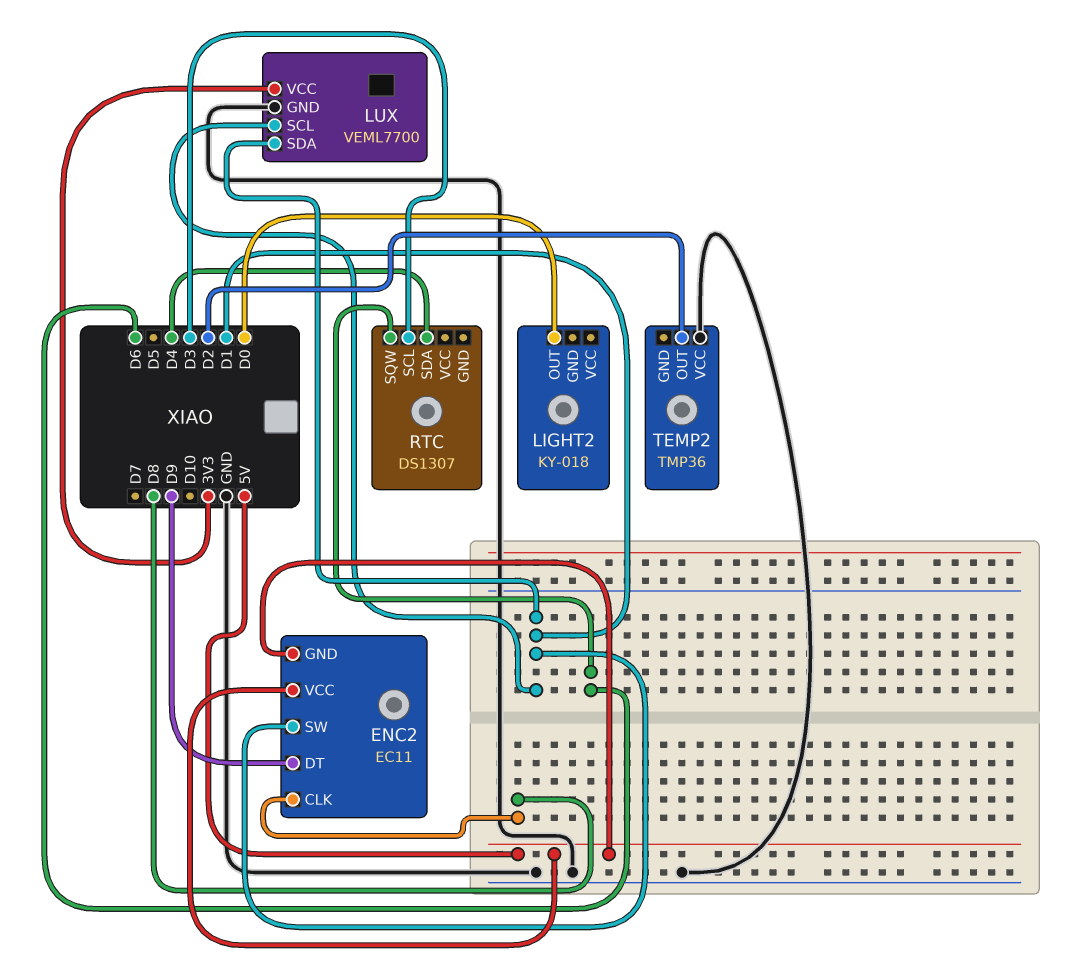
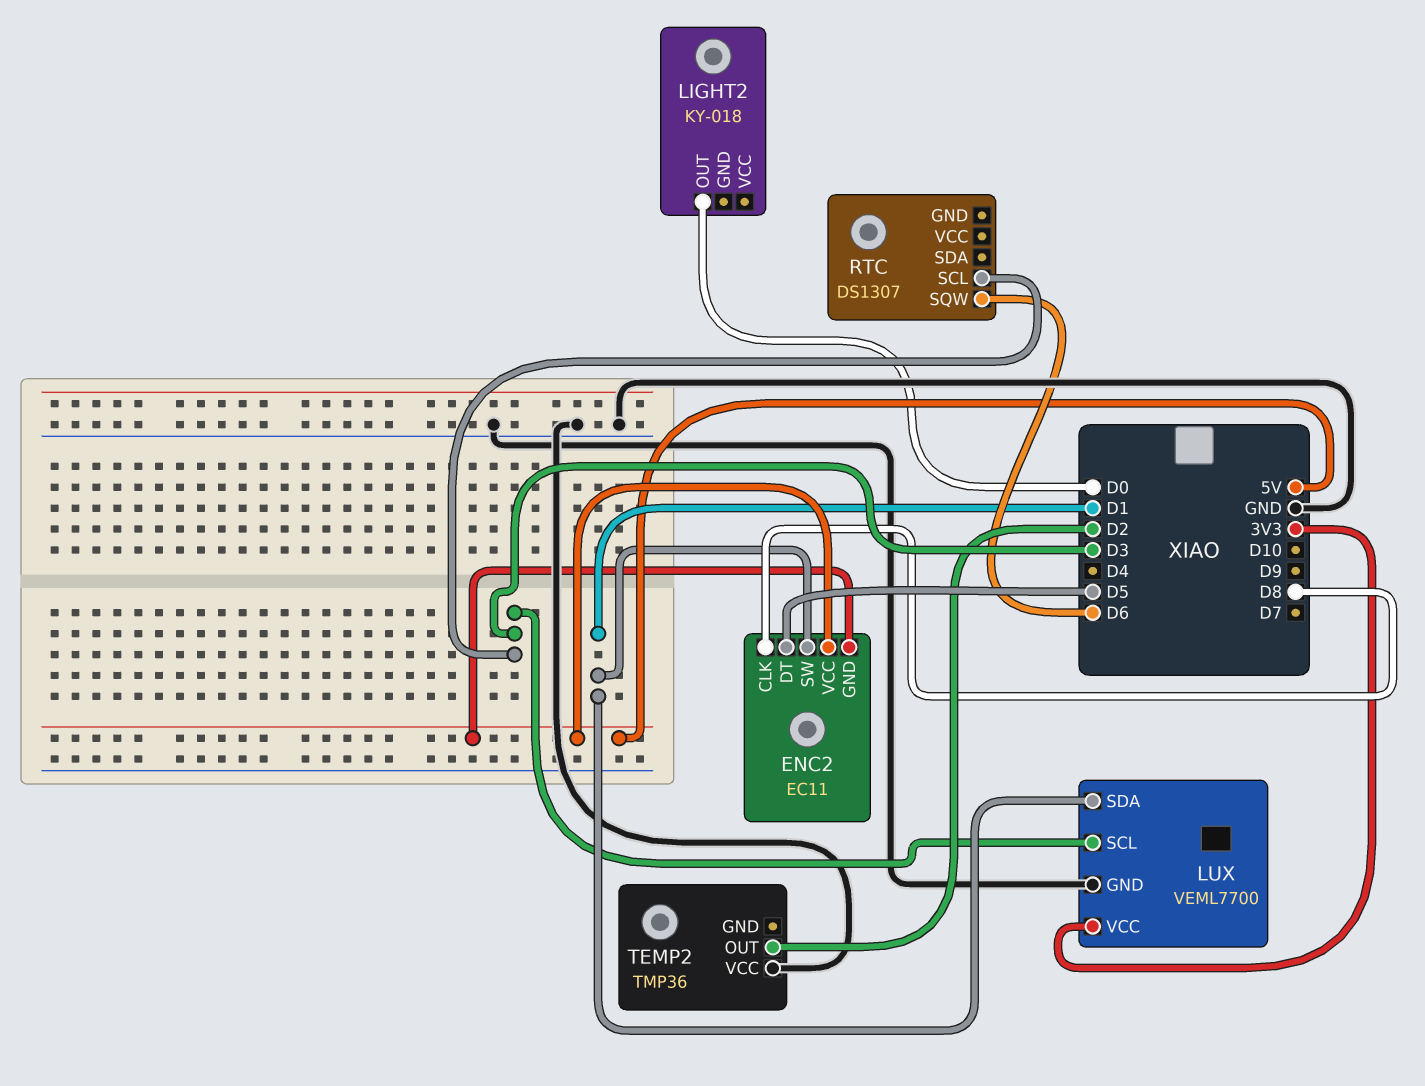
ENC2 pin DT: D9 -> D5
LUX pin SCL: D1 -> D3
RTC pin SDA: D4 -> none

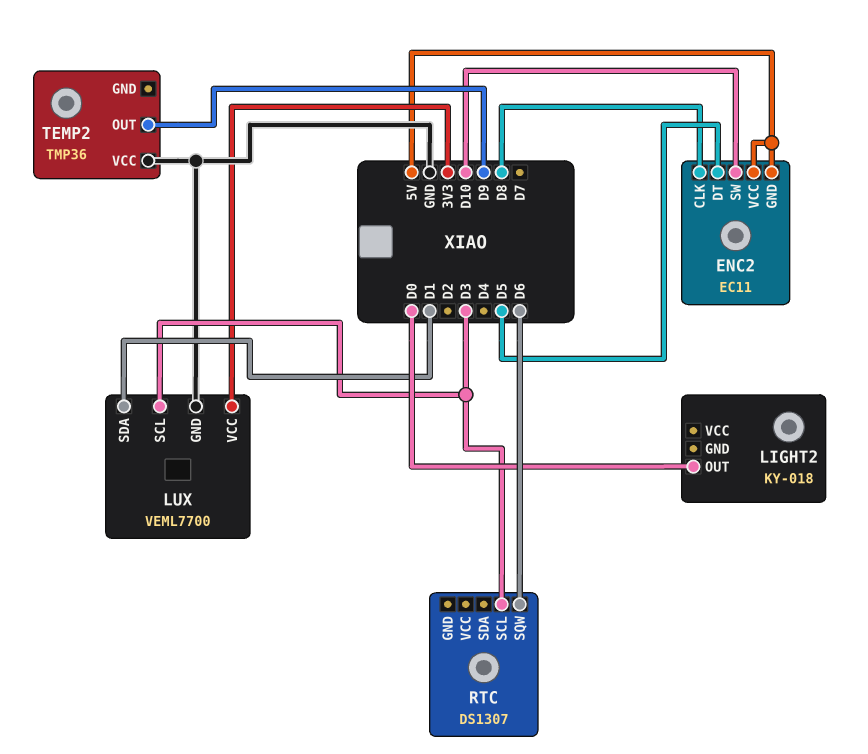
ENC2 pin SW: D1 -> D10
TEMP2 pin OUT: D2 -> D9

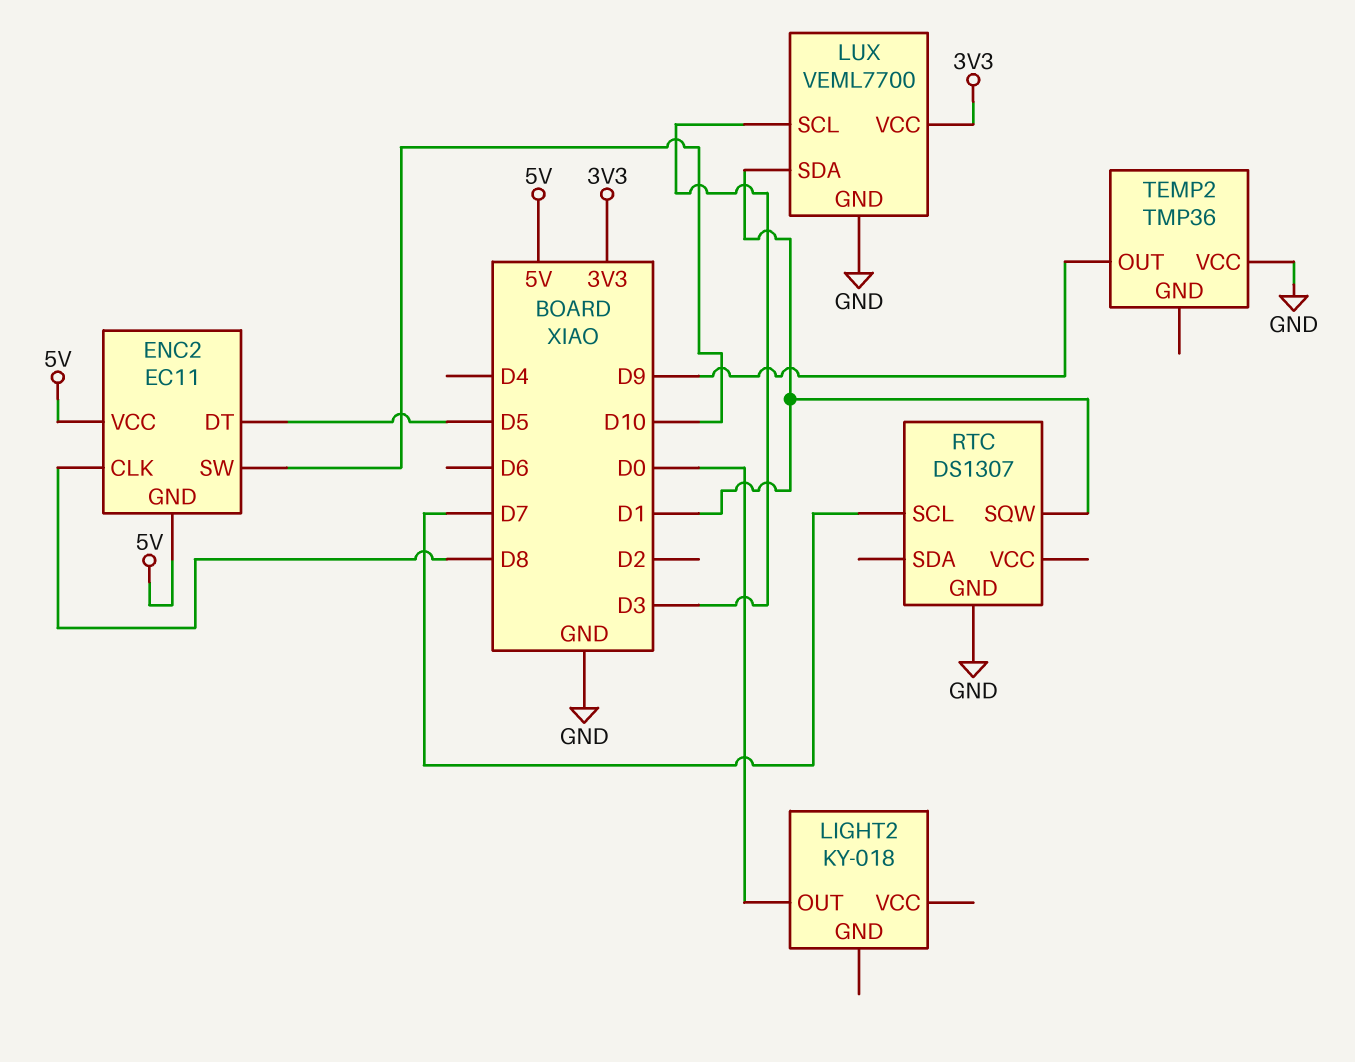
RTC pin GND: none -> GND
RTC pin SCL: D3 -> D7
RTC pin SQW: D6 -> D1

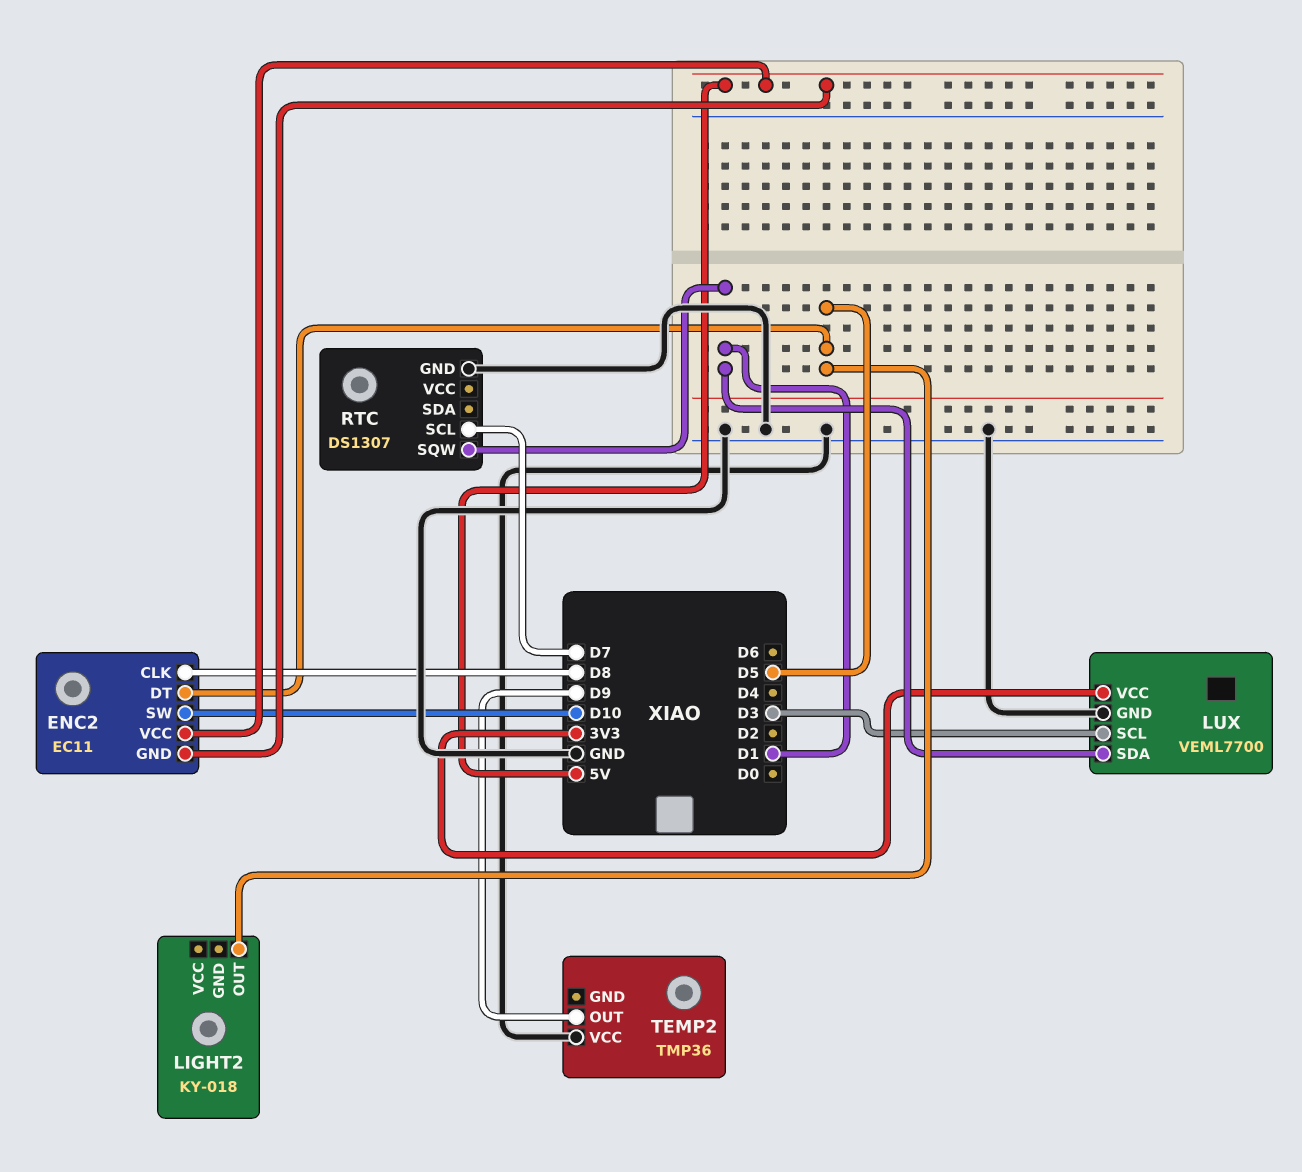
LIGHT2 pin OUT: D0 -> D5

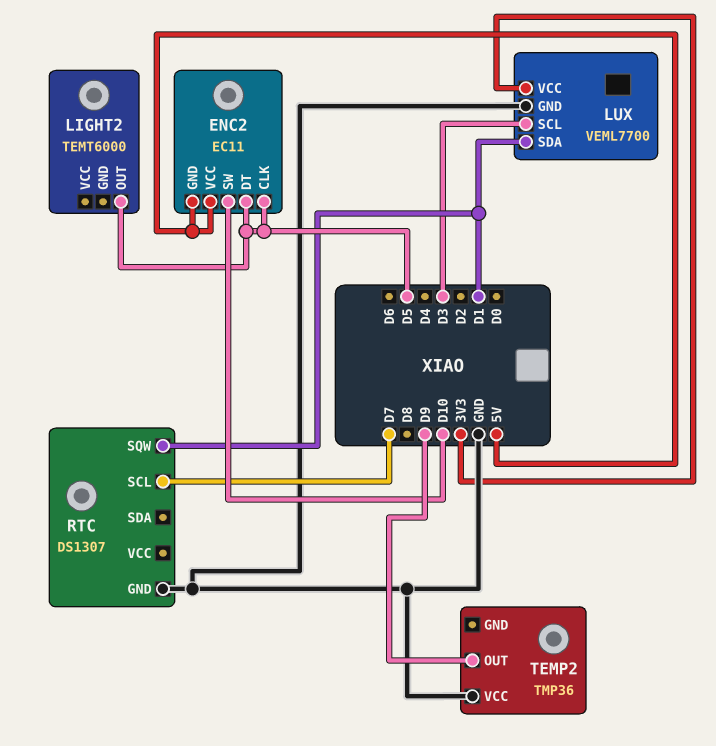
ENC2 pin CLK: D8 -> D5
LIGHT2: KY-018 -> TEMT6000

